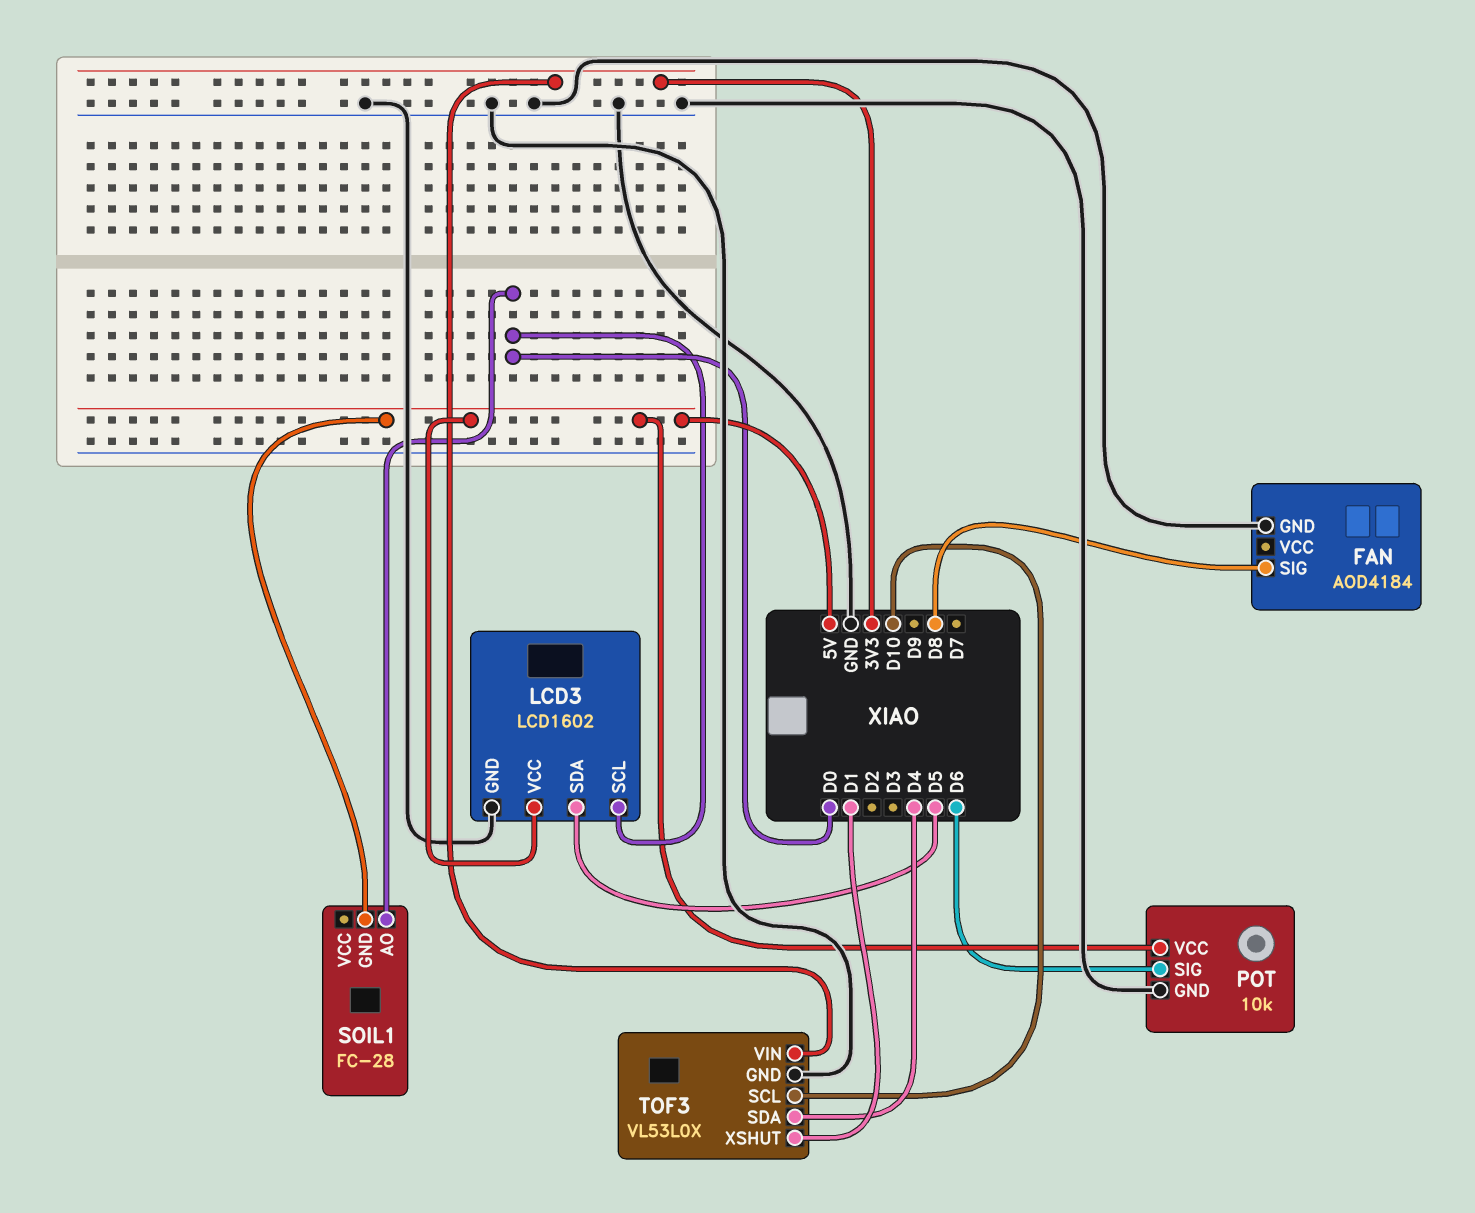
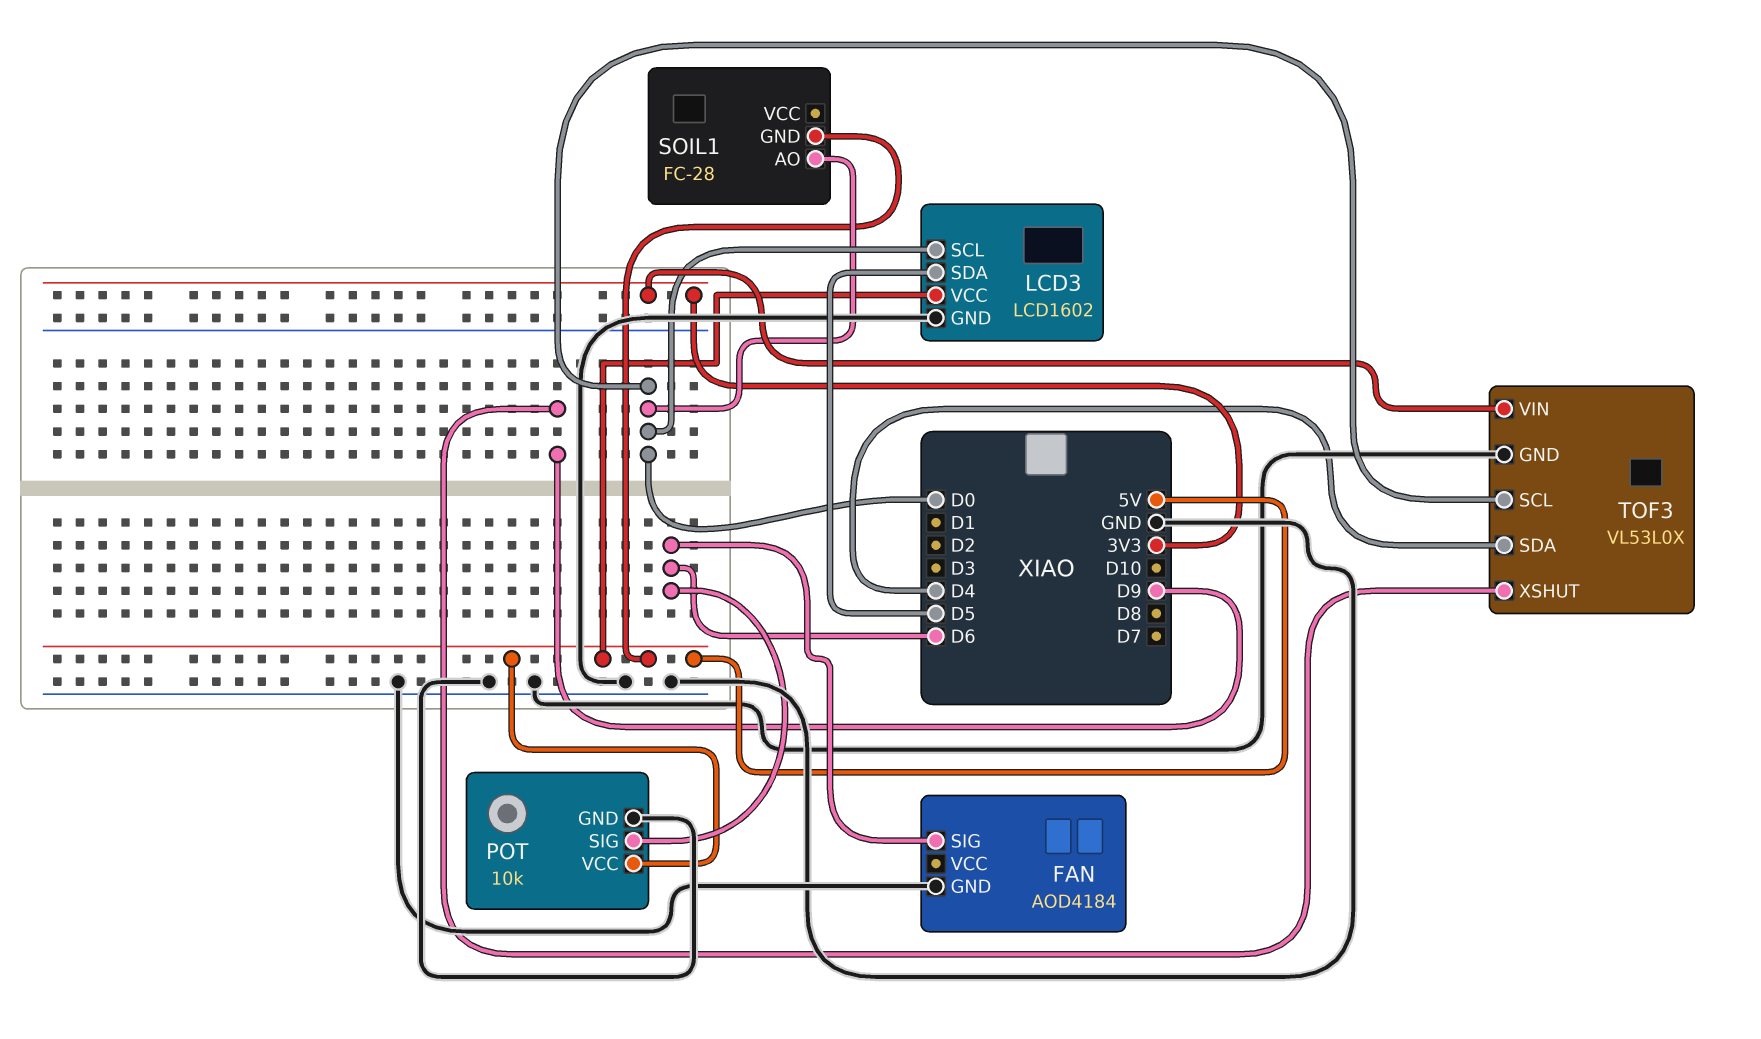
FAN pin SIG: D8 -> D6
TOF3 pin SCL: D10 -> D0
TOF3 pin XSHUT: D1 -> D9

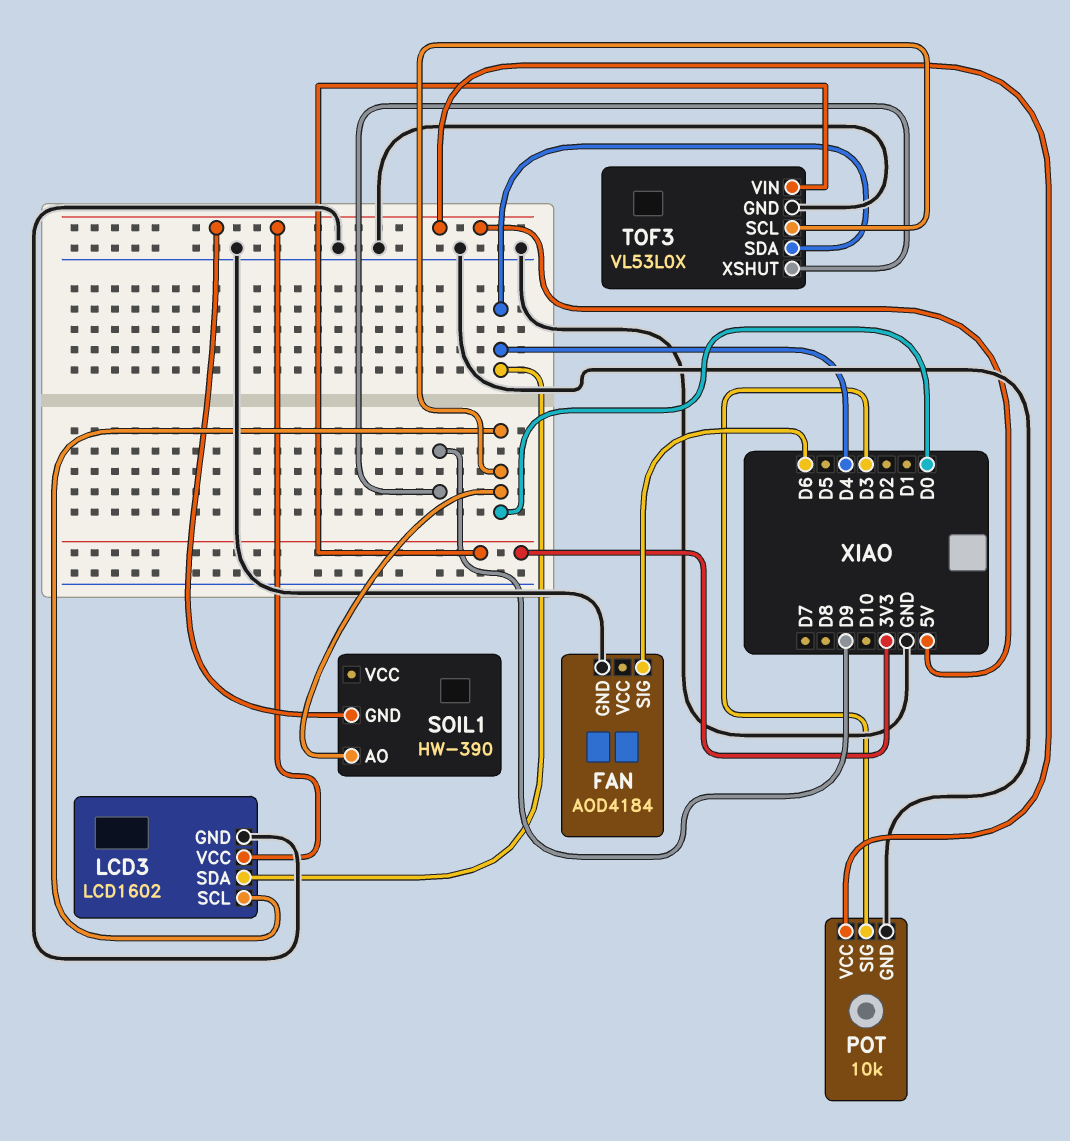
LCD3 pin SDA: D5 -> D4
POT pin SIG: D6 -> D3
SOIL1: FC-28 -> HW-390

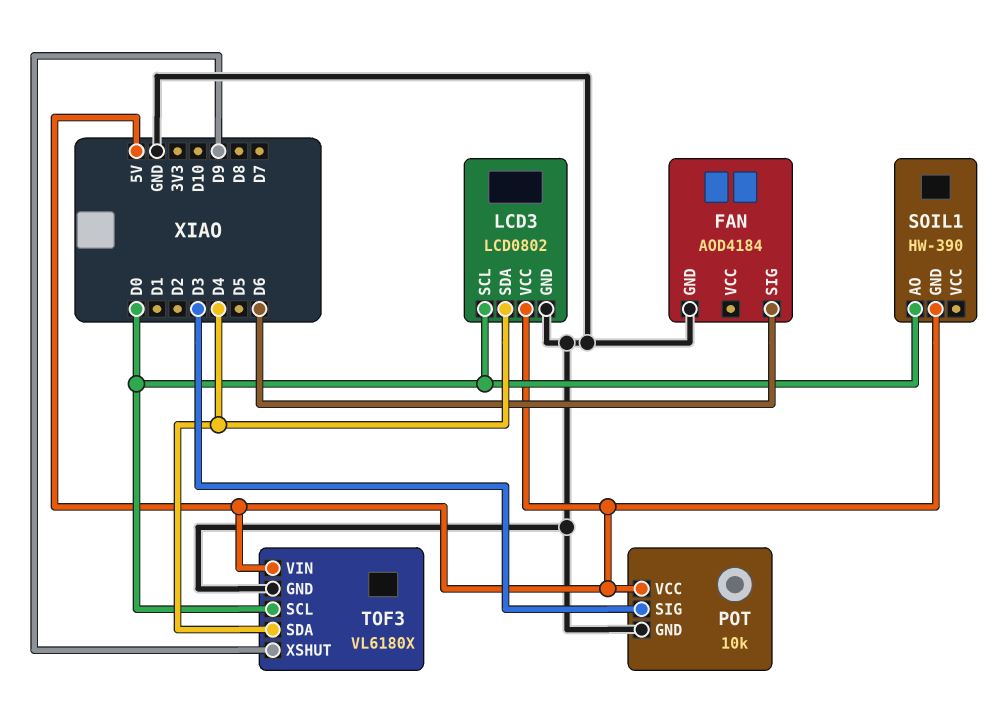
LCD3: LCD1602 -> LCD0802
TOF3: VL53L0X -> VL6180X
TOF3 pin VIN: 3V3 -> 5V

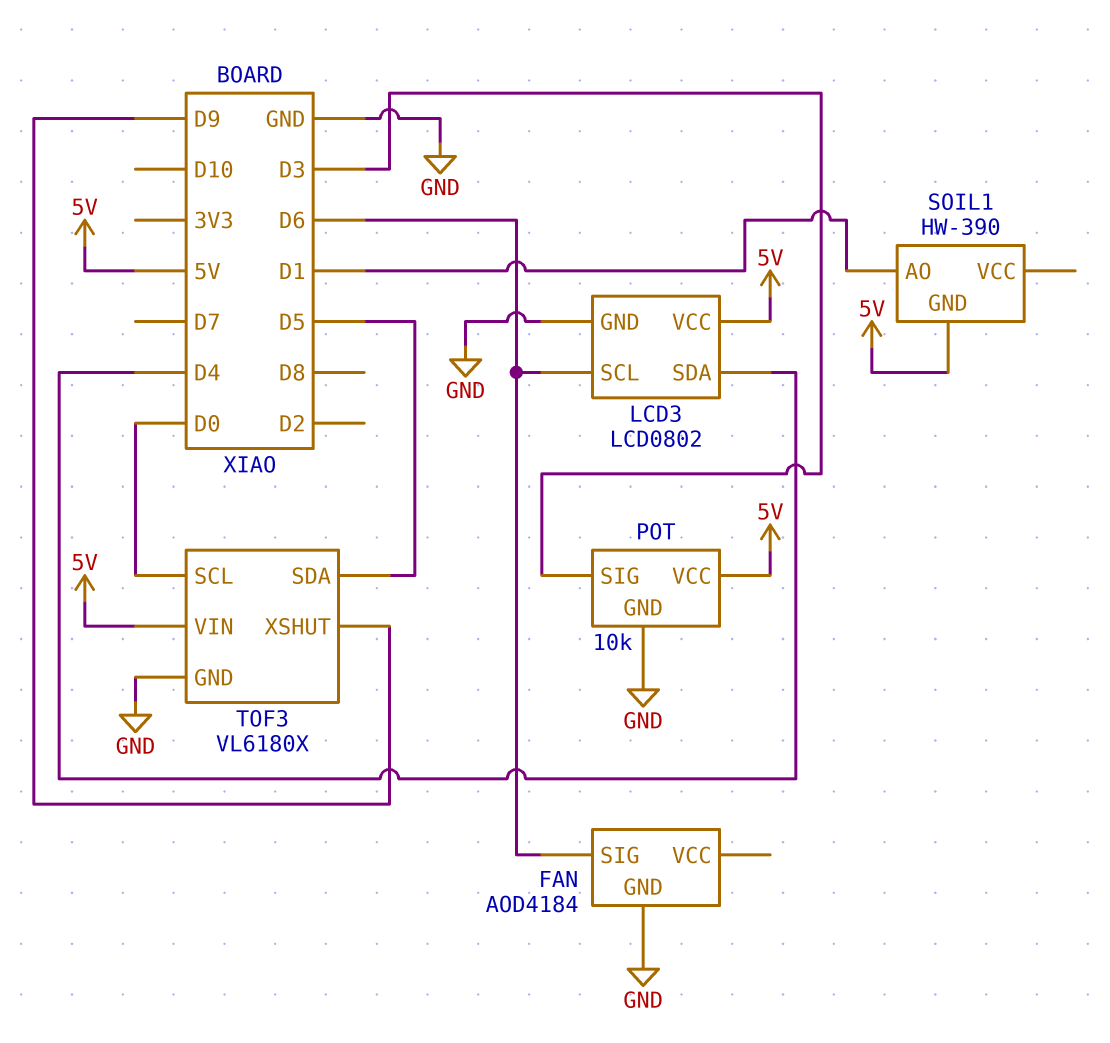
LCD3 pin SCL: D0 -> D6
SOIL1 pin AO: D0 -> D1
TOF3 pin SDA: D4 -> D5

